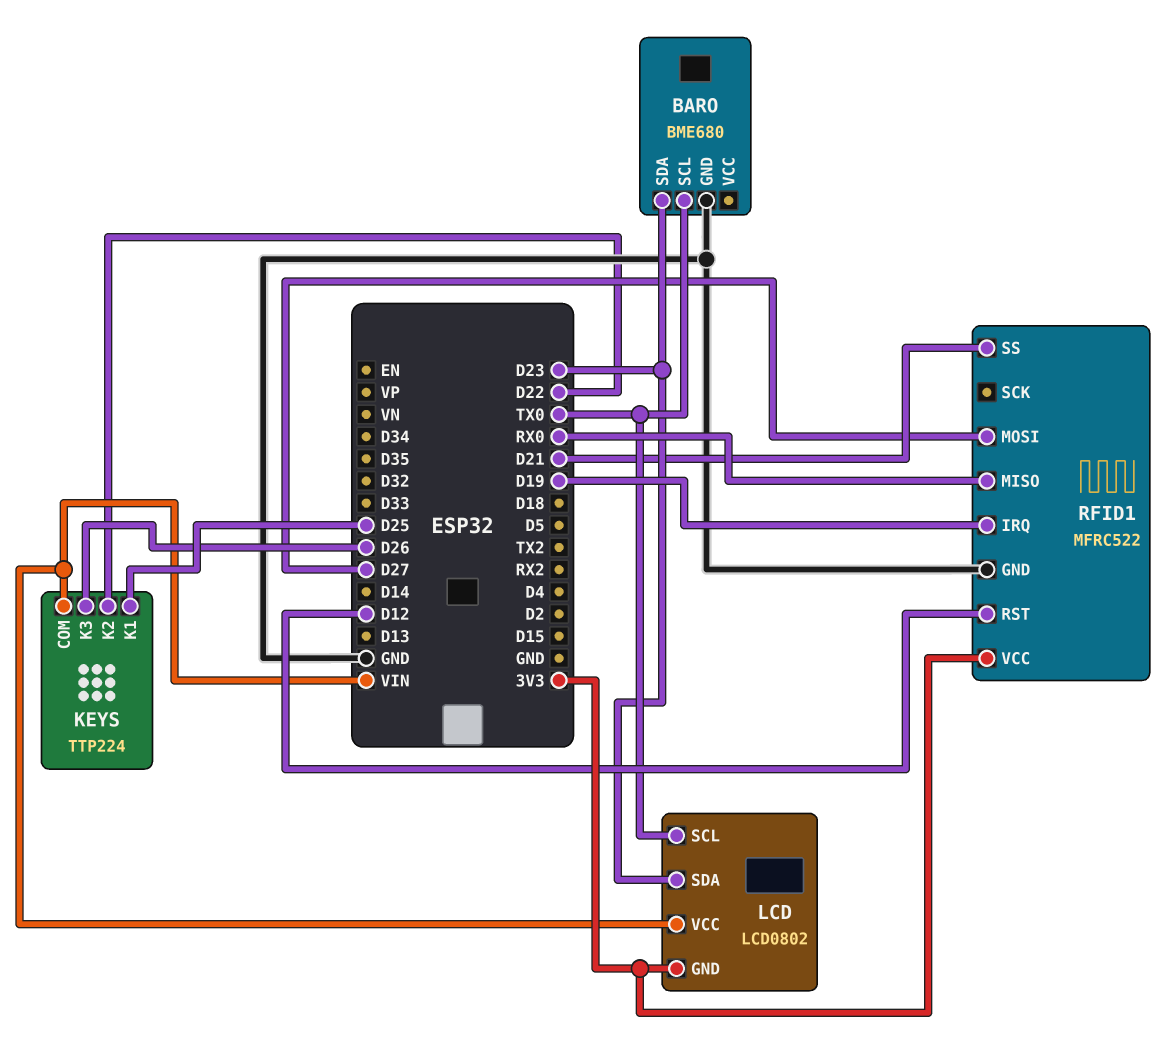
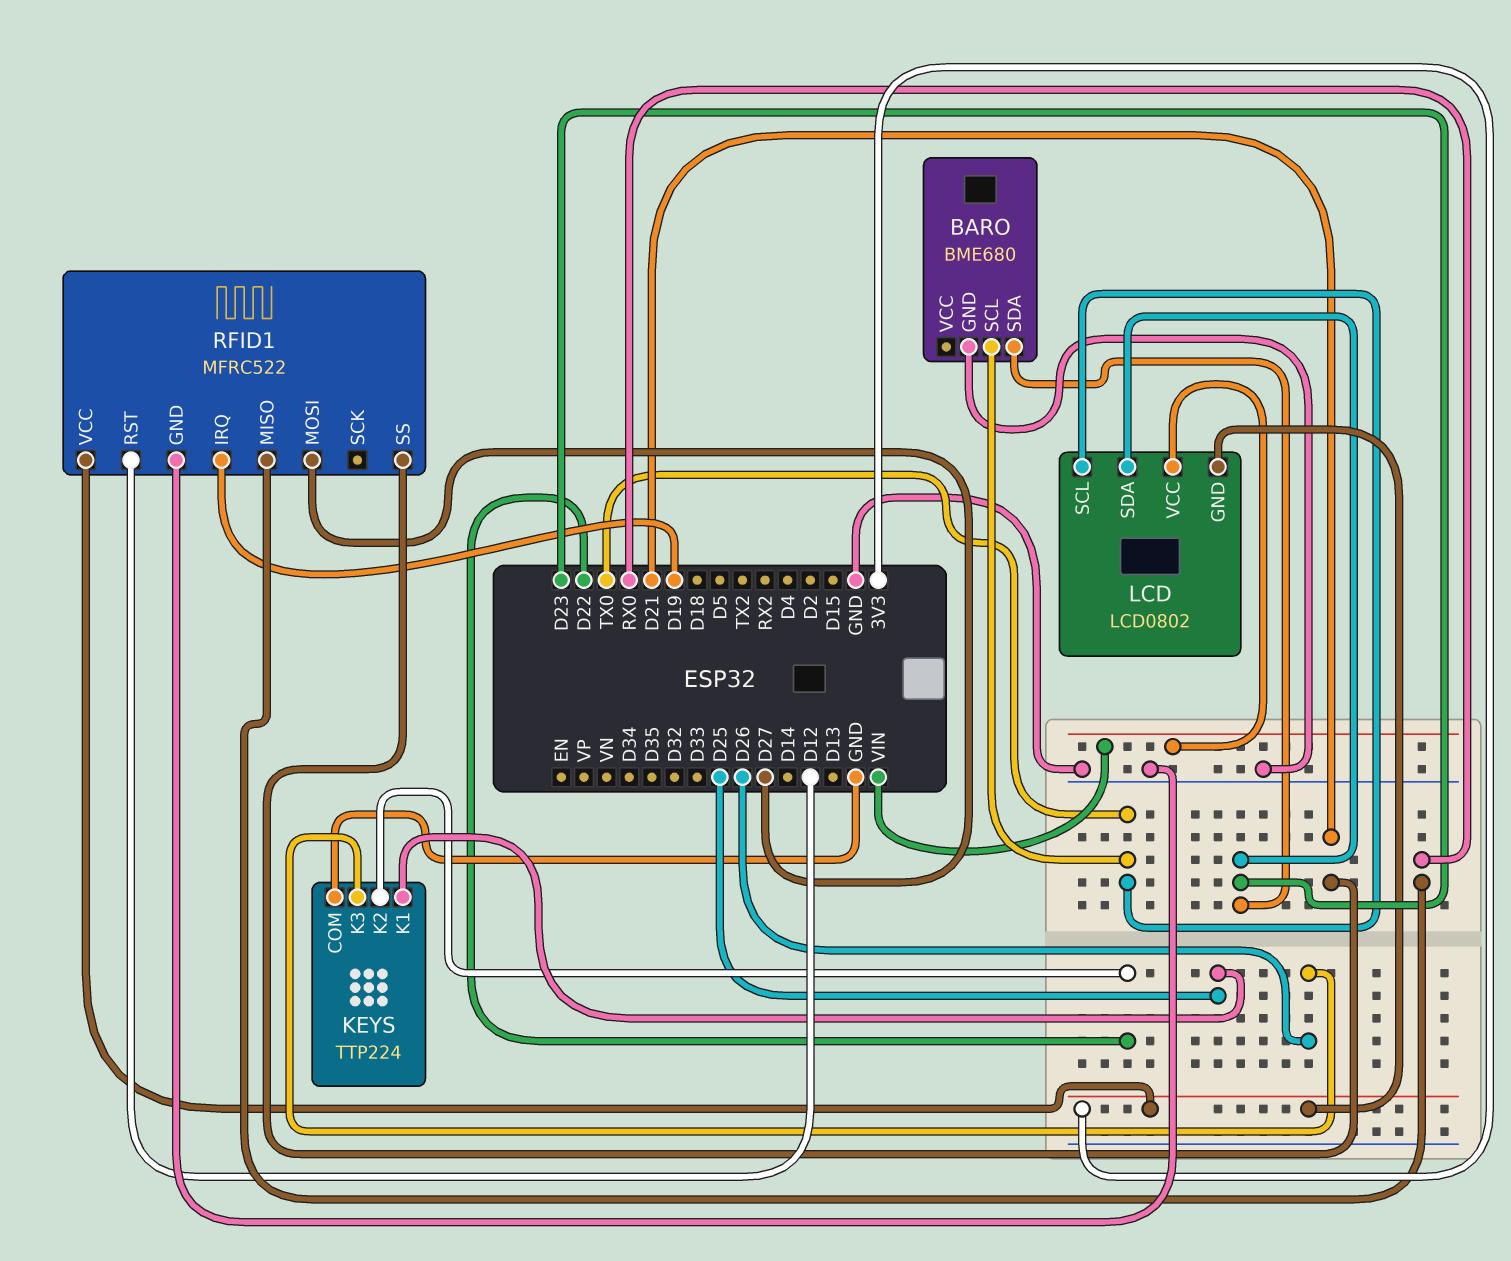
KEYS pin COM: VIN -> GND

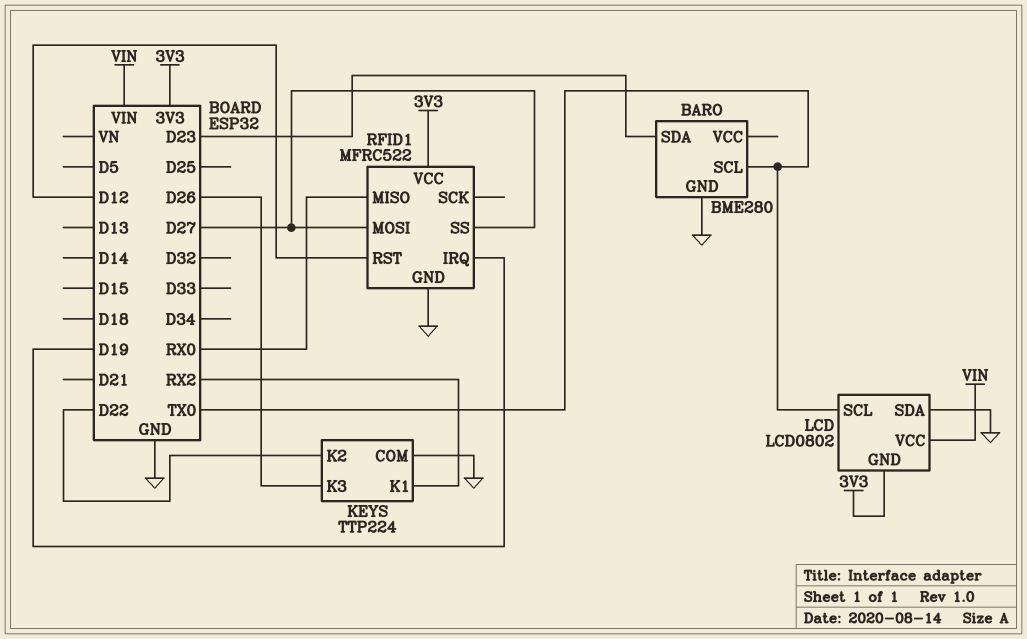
BARO: BME680 -> BME280
KEYS pin K1: D25 -> RX2
LCD pin SDA: D23 -> GND
RFID1 pin SS: D21 -> D27

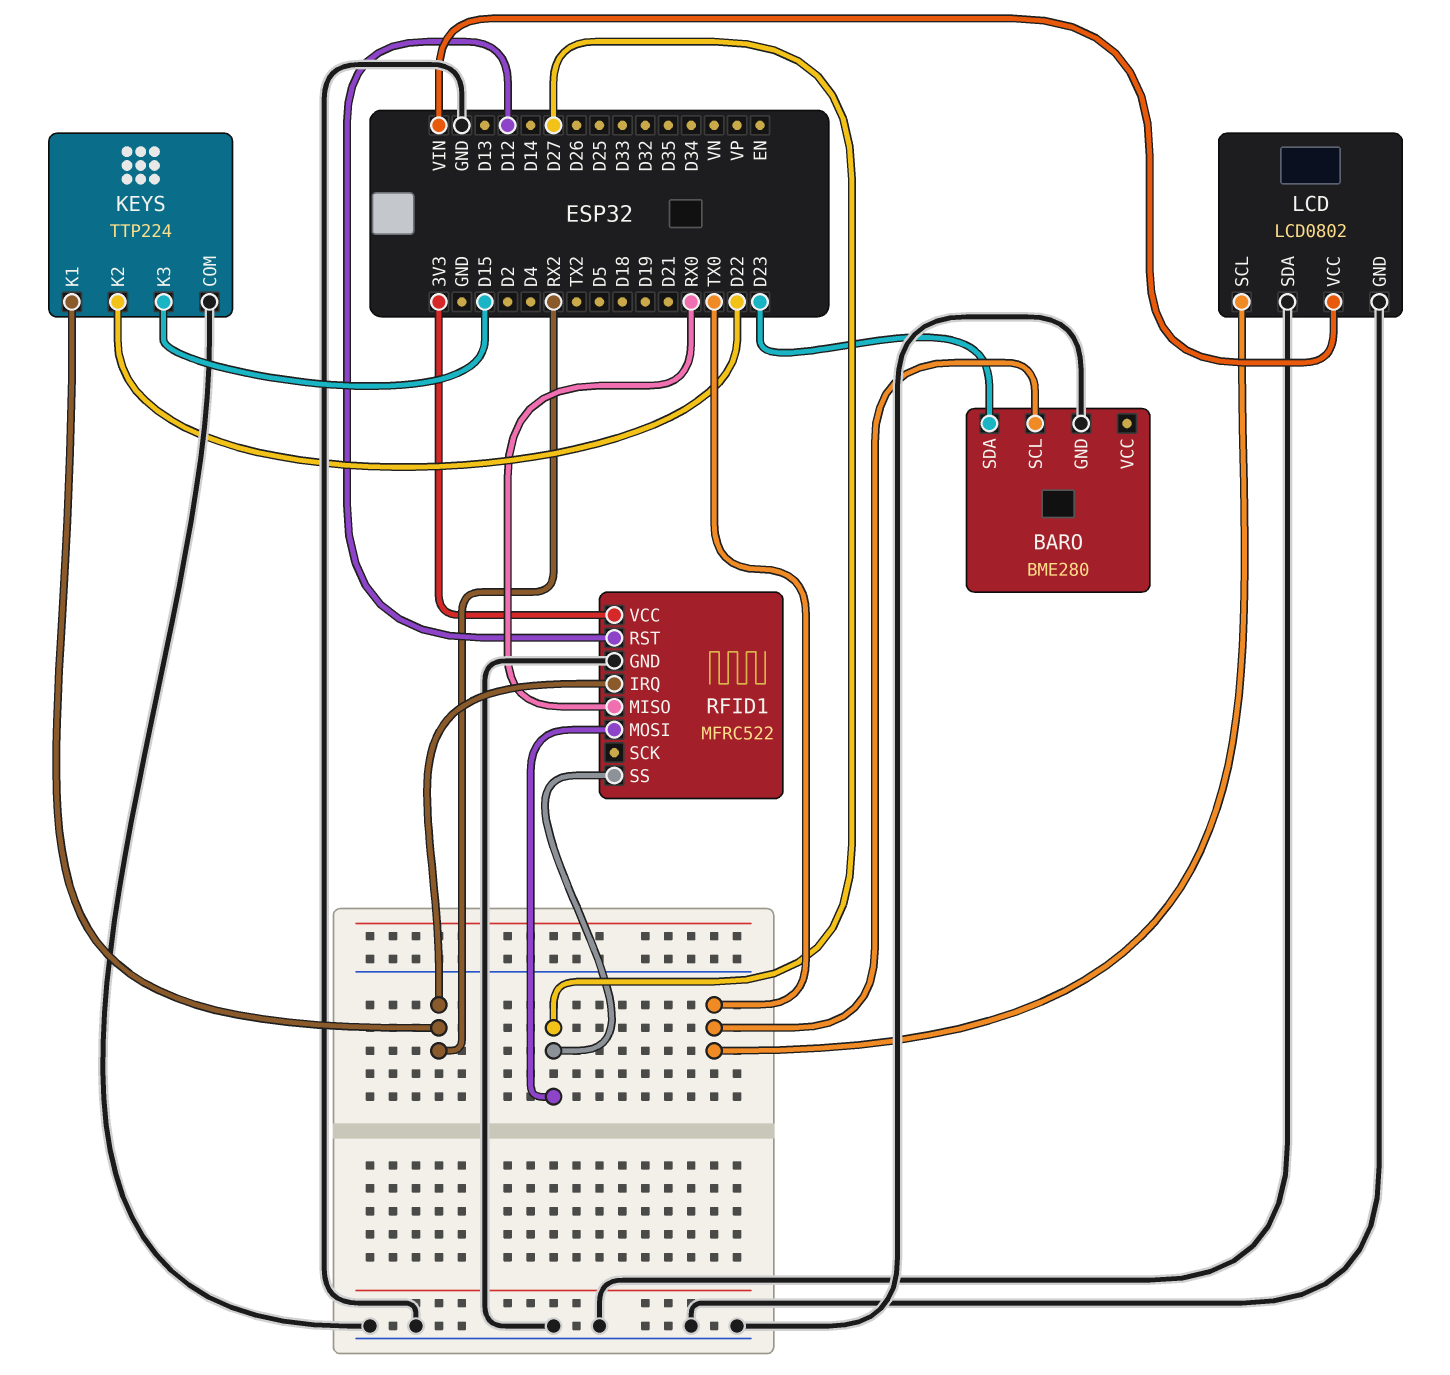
KEYS pin K3: D26 -> D15
LCD pin GND: 3V3 -> GND
RFID1 pin IRQ: D19 -> RX2

